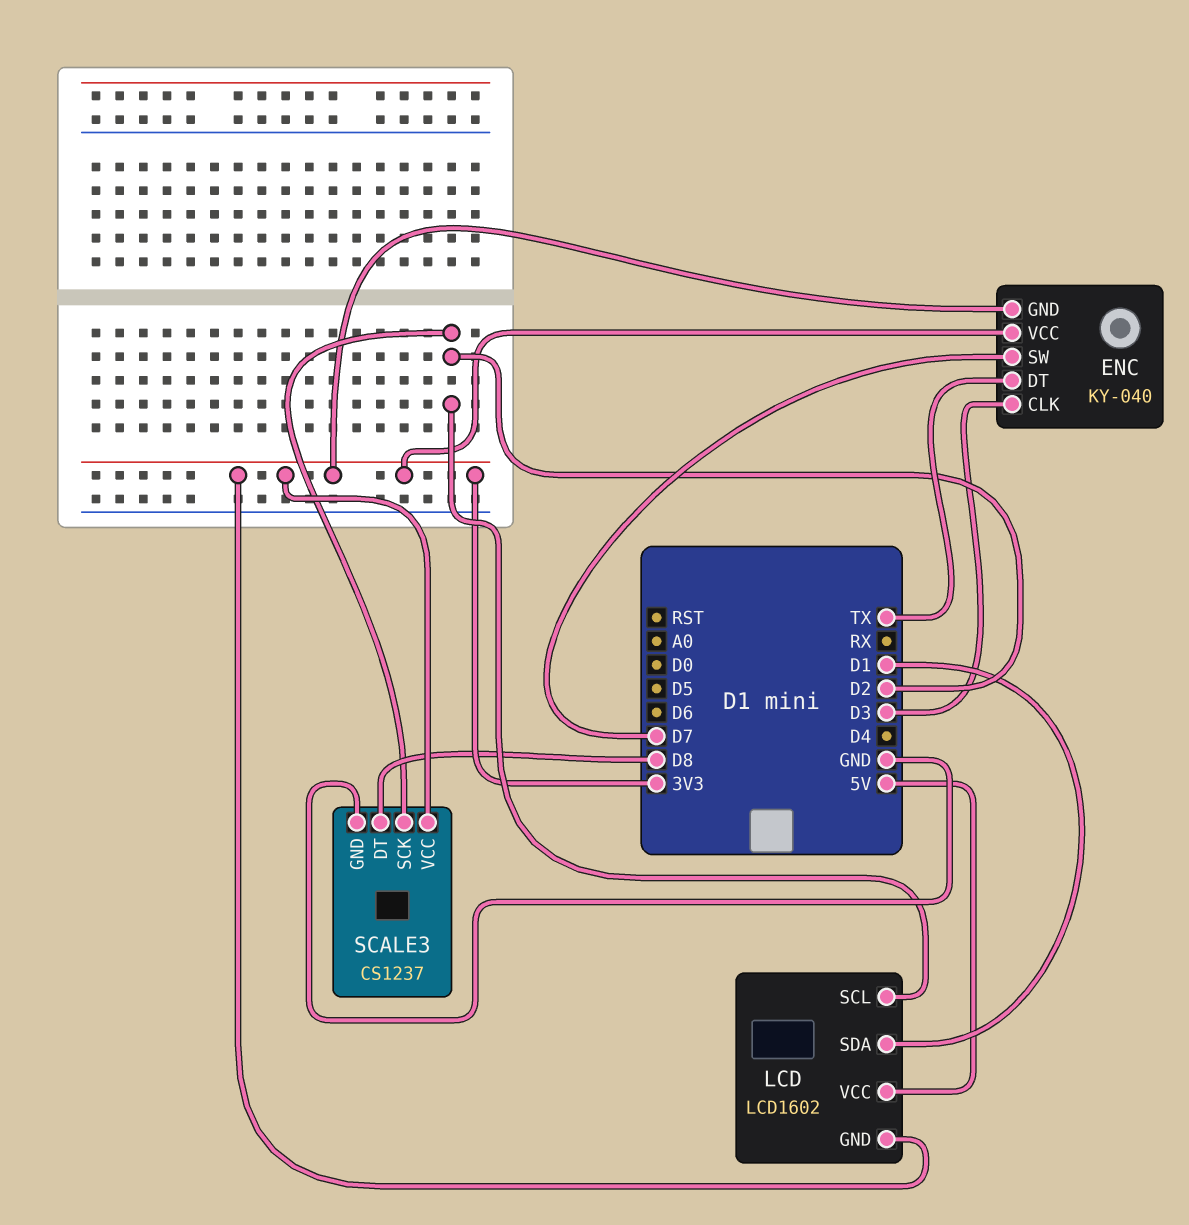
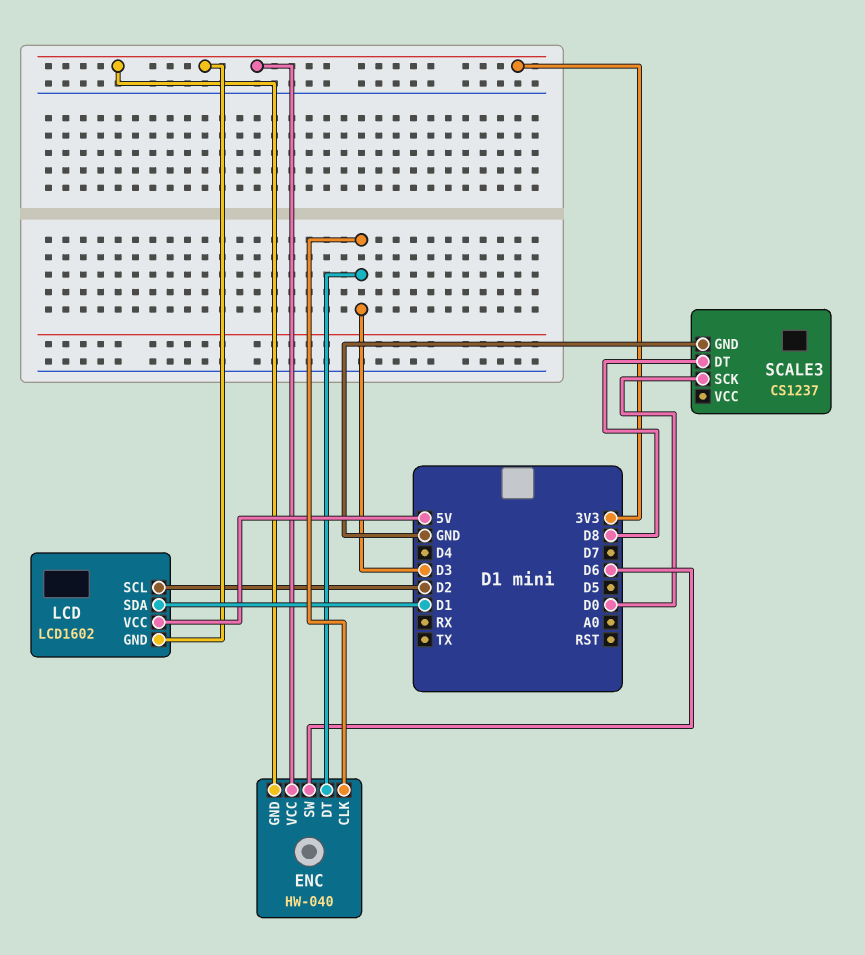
ENC: KY-040 -> HW-040
ENC pin DT: TX -> D3
ENC pin SW: D7 -> D6
SCALE3 pin SCK: D2 -> D0
SCALE3 pin VCC: 3V3 -> none

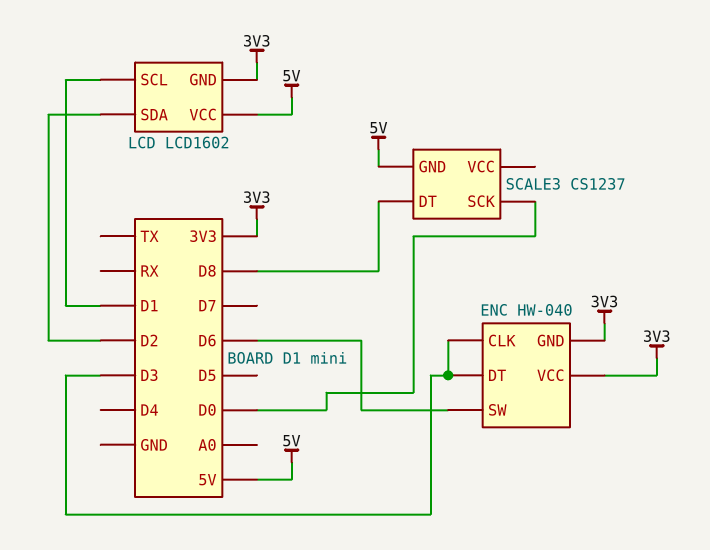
LCD pin SCL: D2 -> D1
LCD pin SDA: D1 -> D2
SCALE3 pin GND: GND -> 5V

